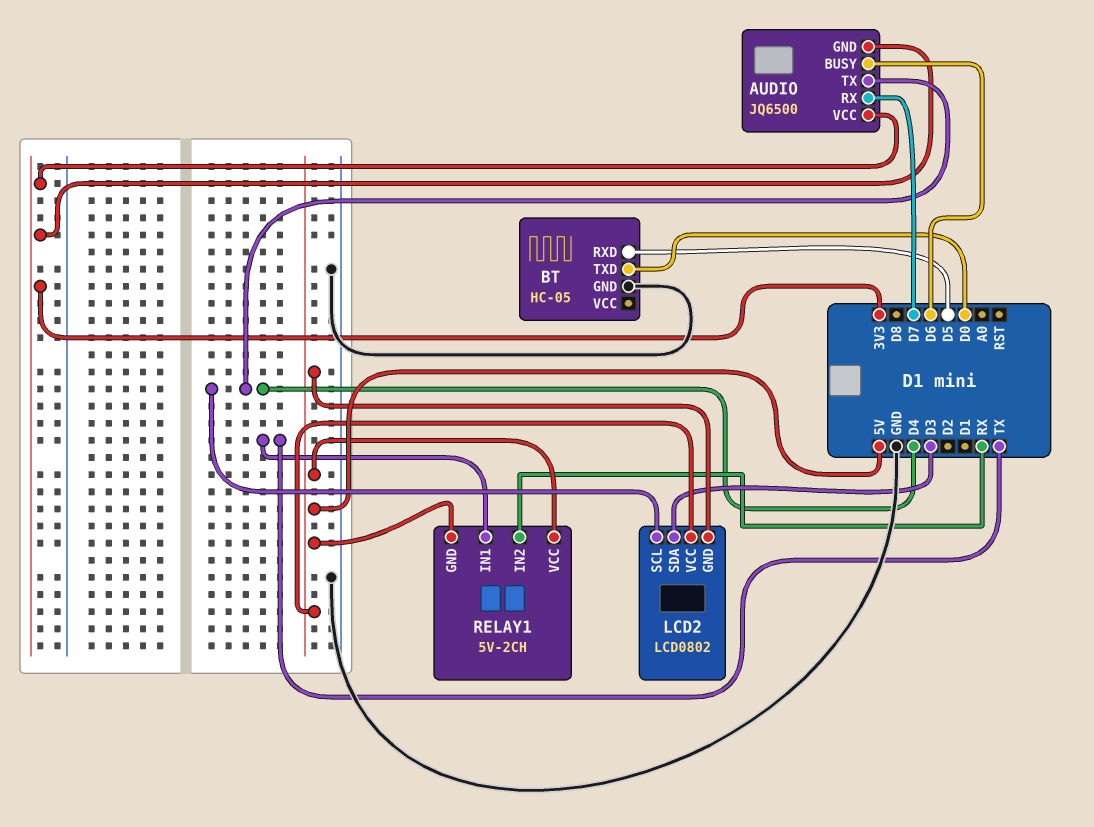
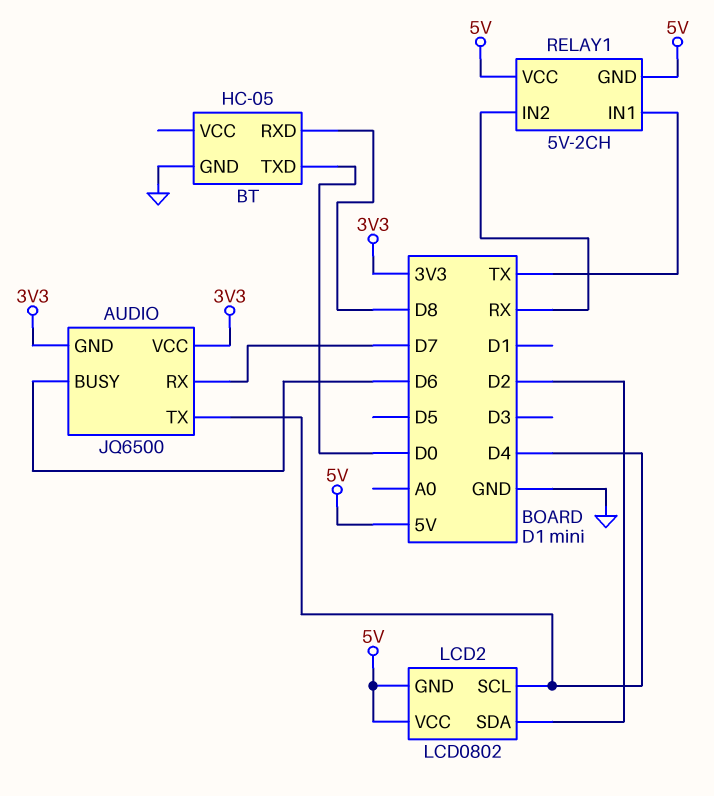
BT pin RXD: D5 -> D8
LCD2 pin SDA: D3 -> D2

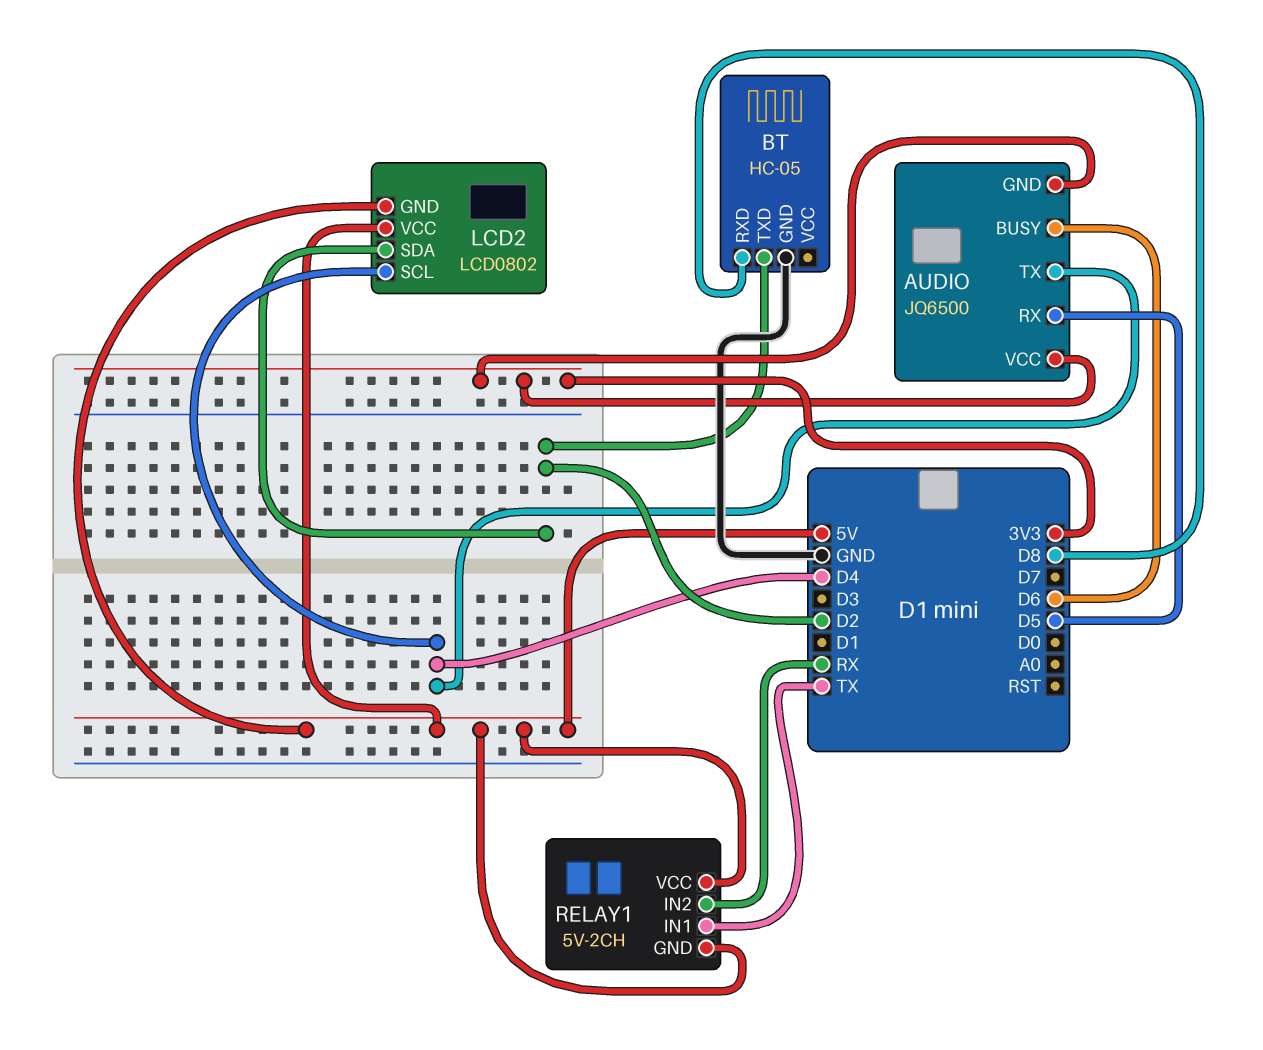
AUDIO pin RX: D7 -> D5
BT pin TXD: D0 -> D2

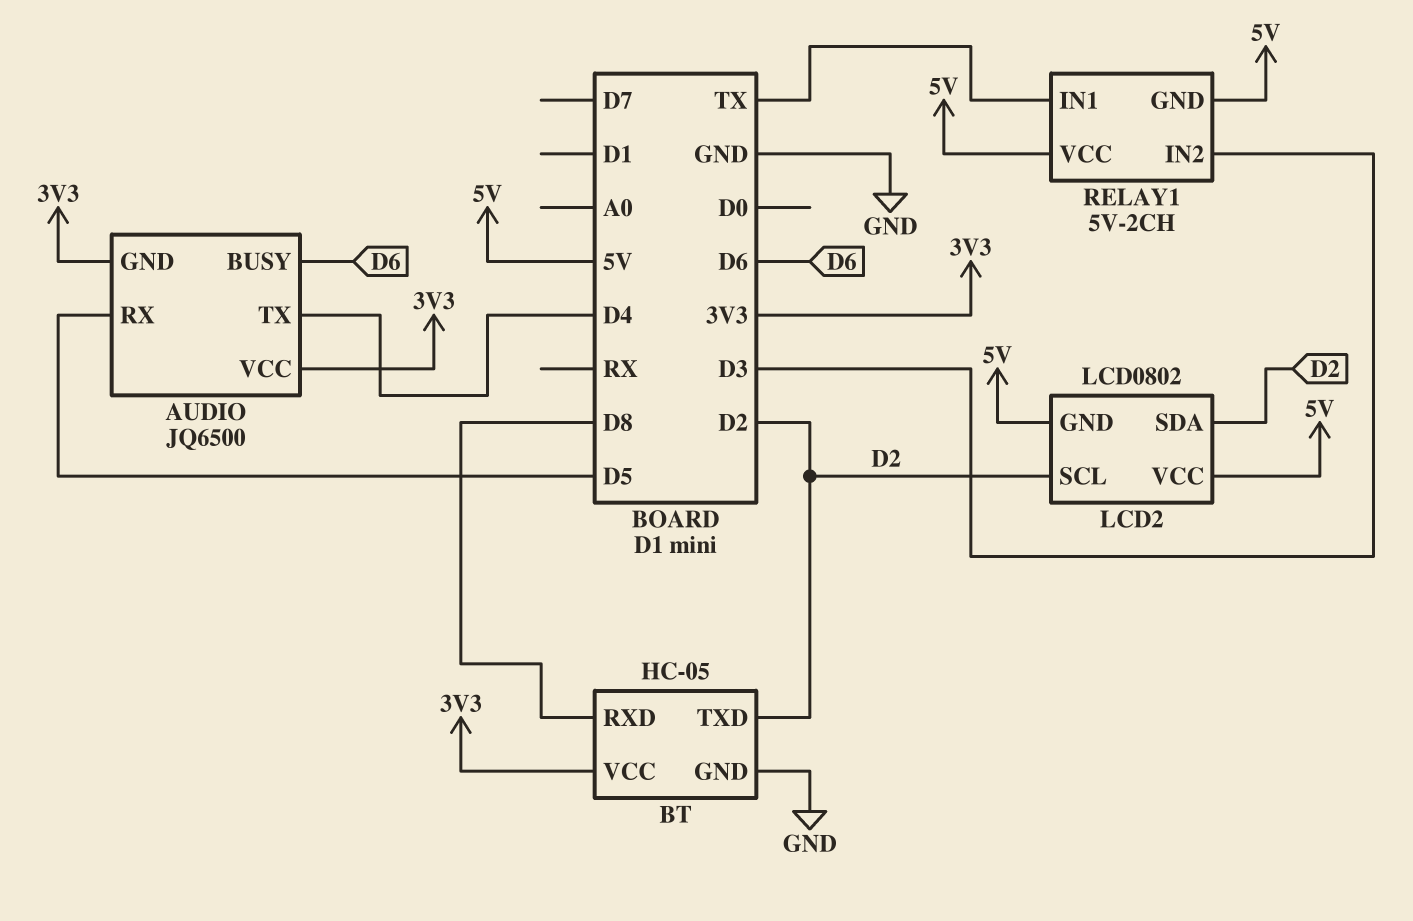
BT pin VCC: none -> 3V3
LCD2 pin SCL: D4 -> D2
RELAY1 pin IN2: RX -> D3

